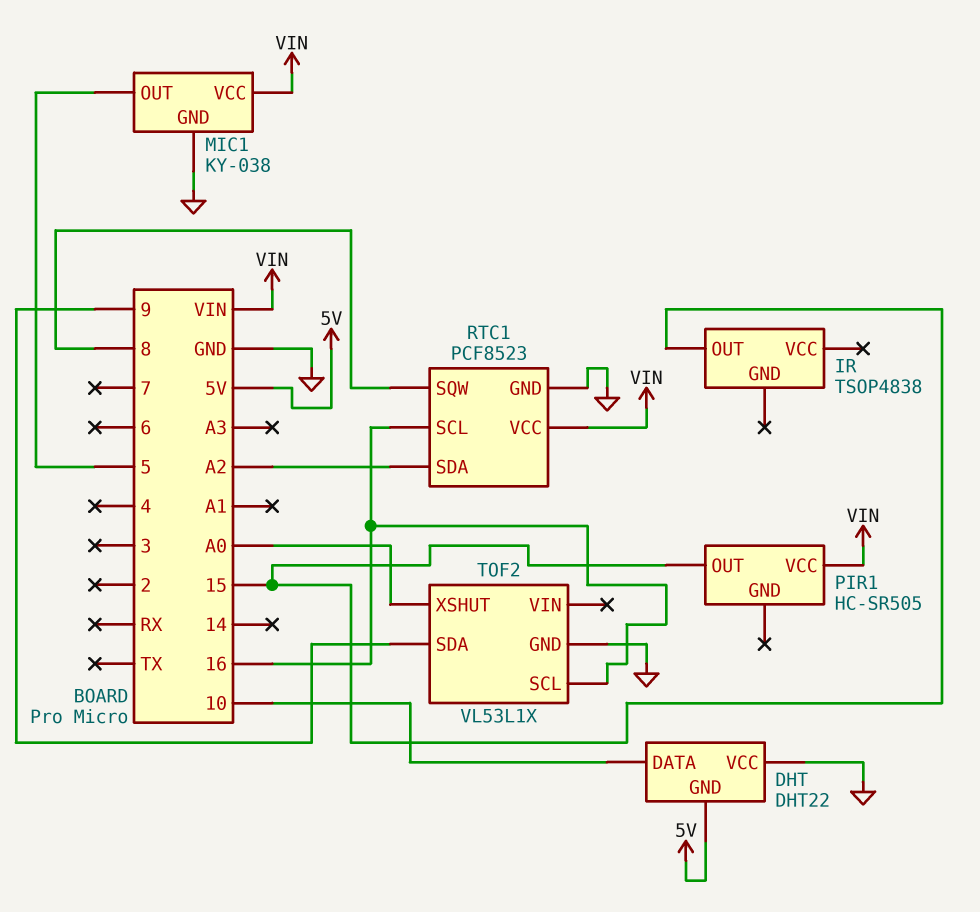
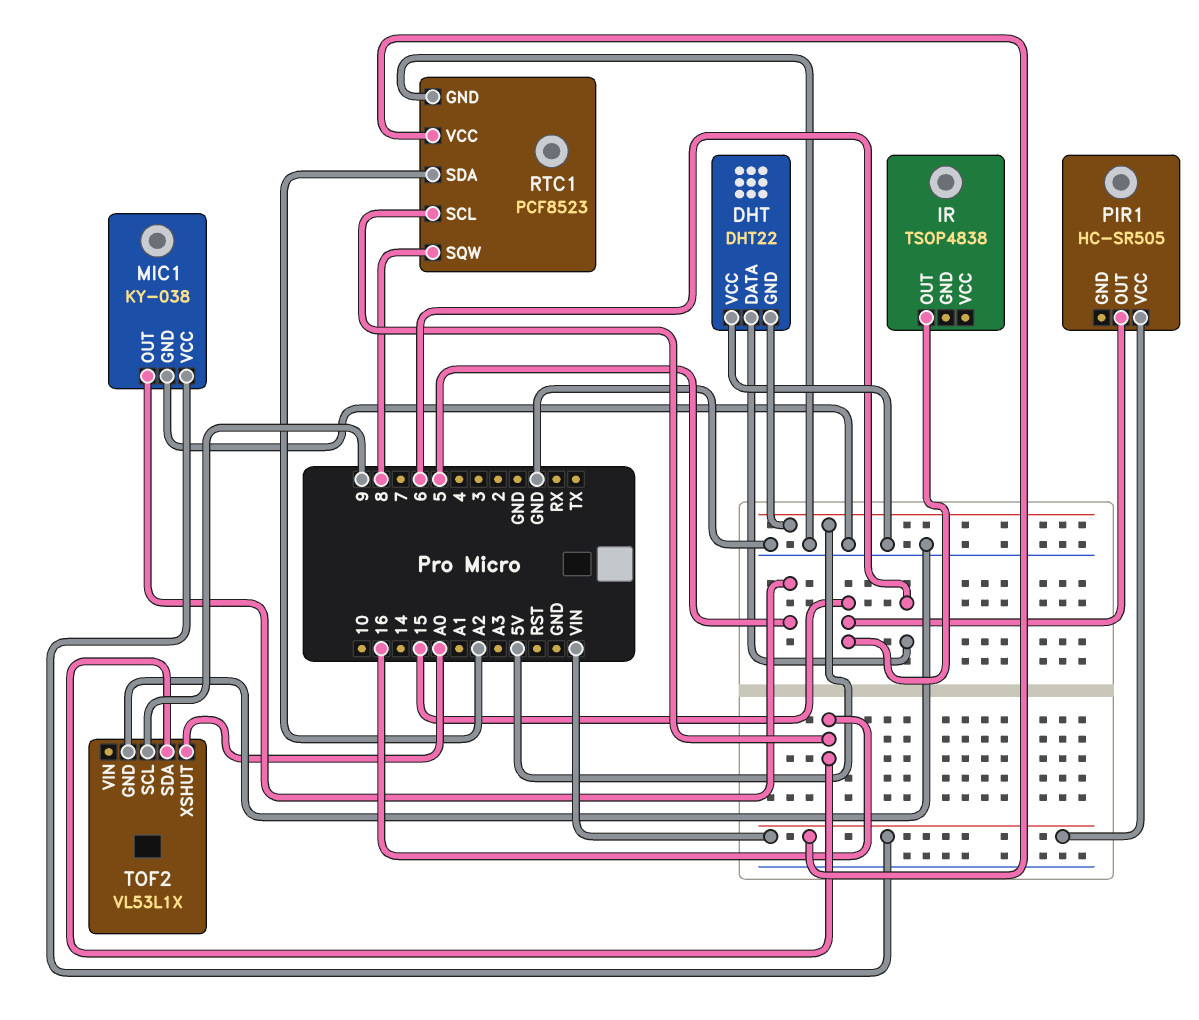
DHT pin DATA: 10 -> 6
TOF2 pin SCL: 16 -> 9
TOF2 pin SDA: 9 -> 16

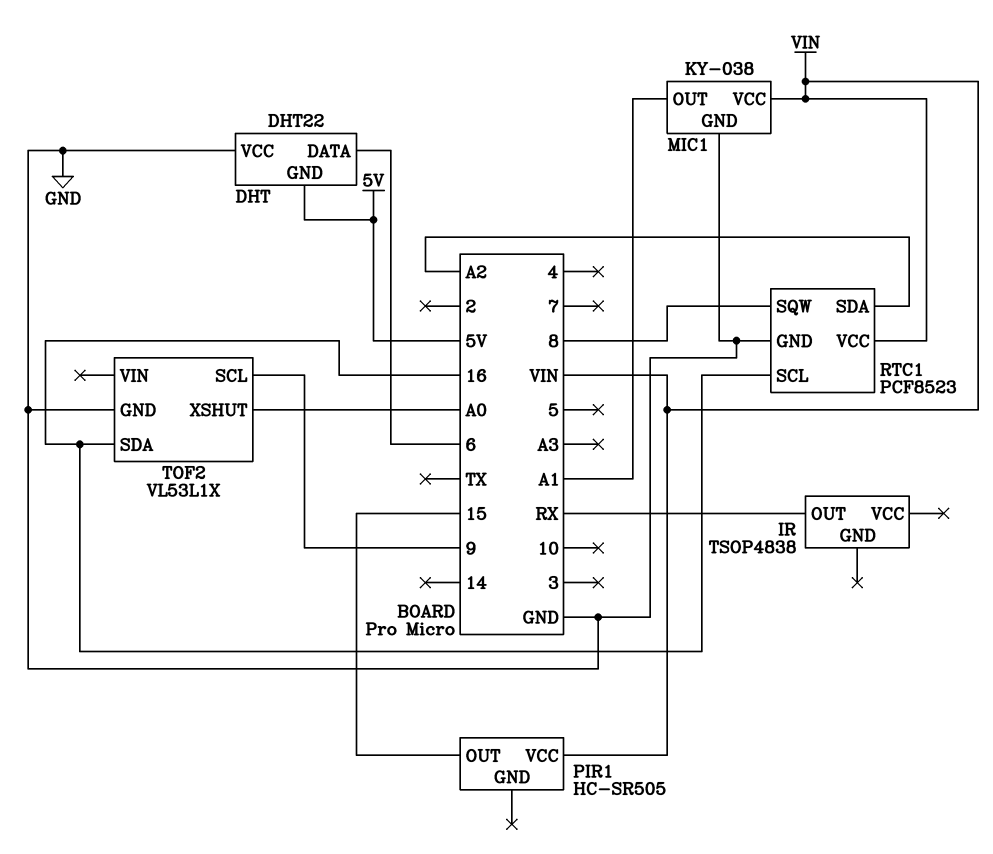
IR pin OUT: 15 -> RX
MIC1 pin OUT: 5 -> A1

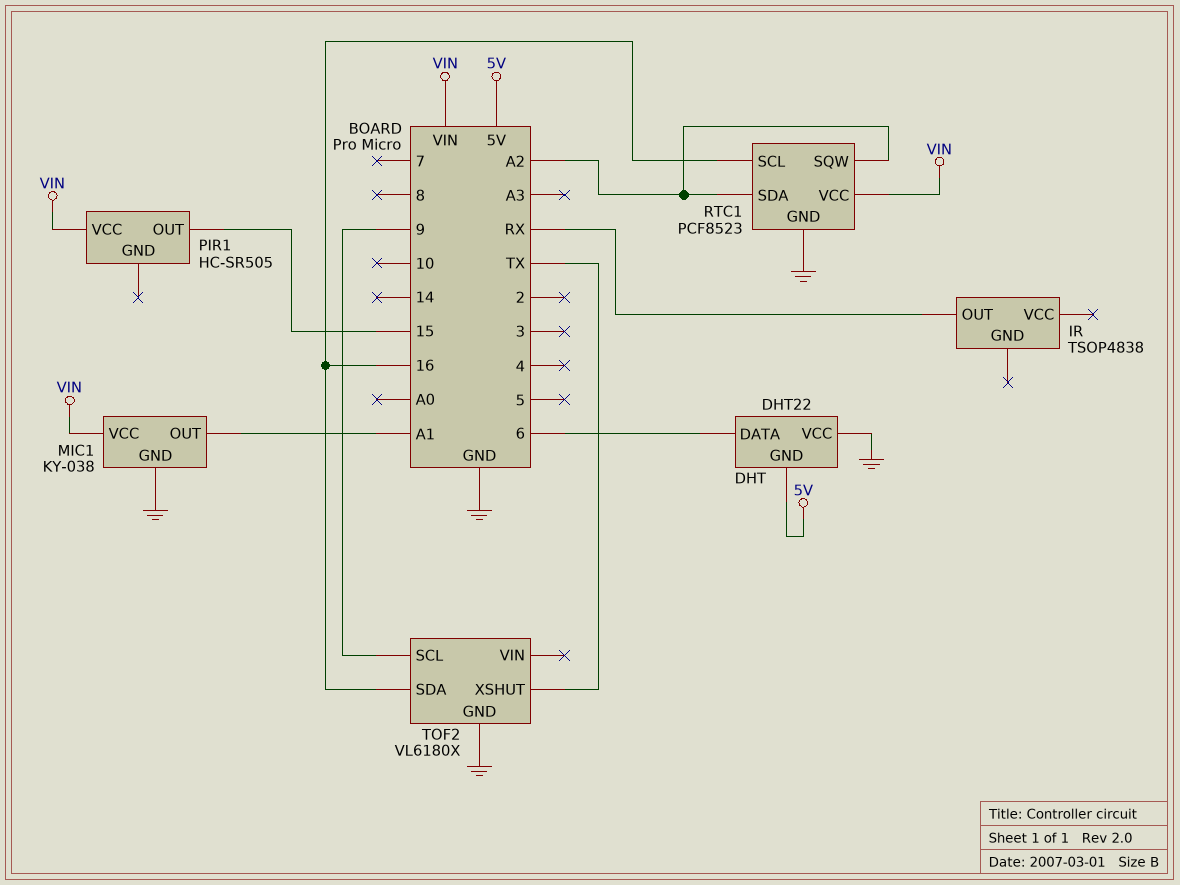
RTC1 pin SQW: 8 -> A2
TOF2: VL53L1X -> VL6180X
TOF2 pin XSHUT: A0 -> TX

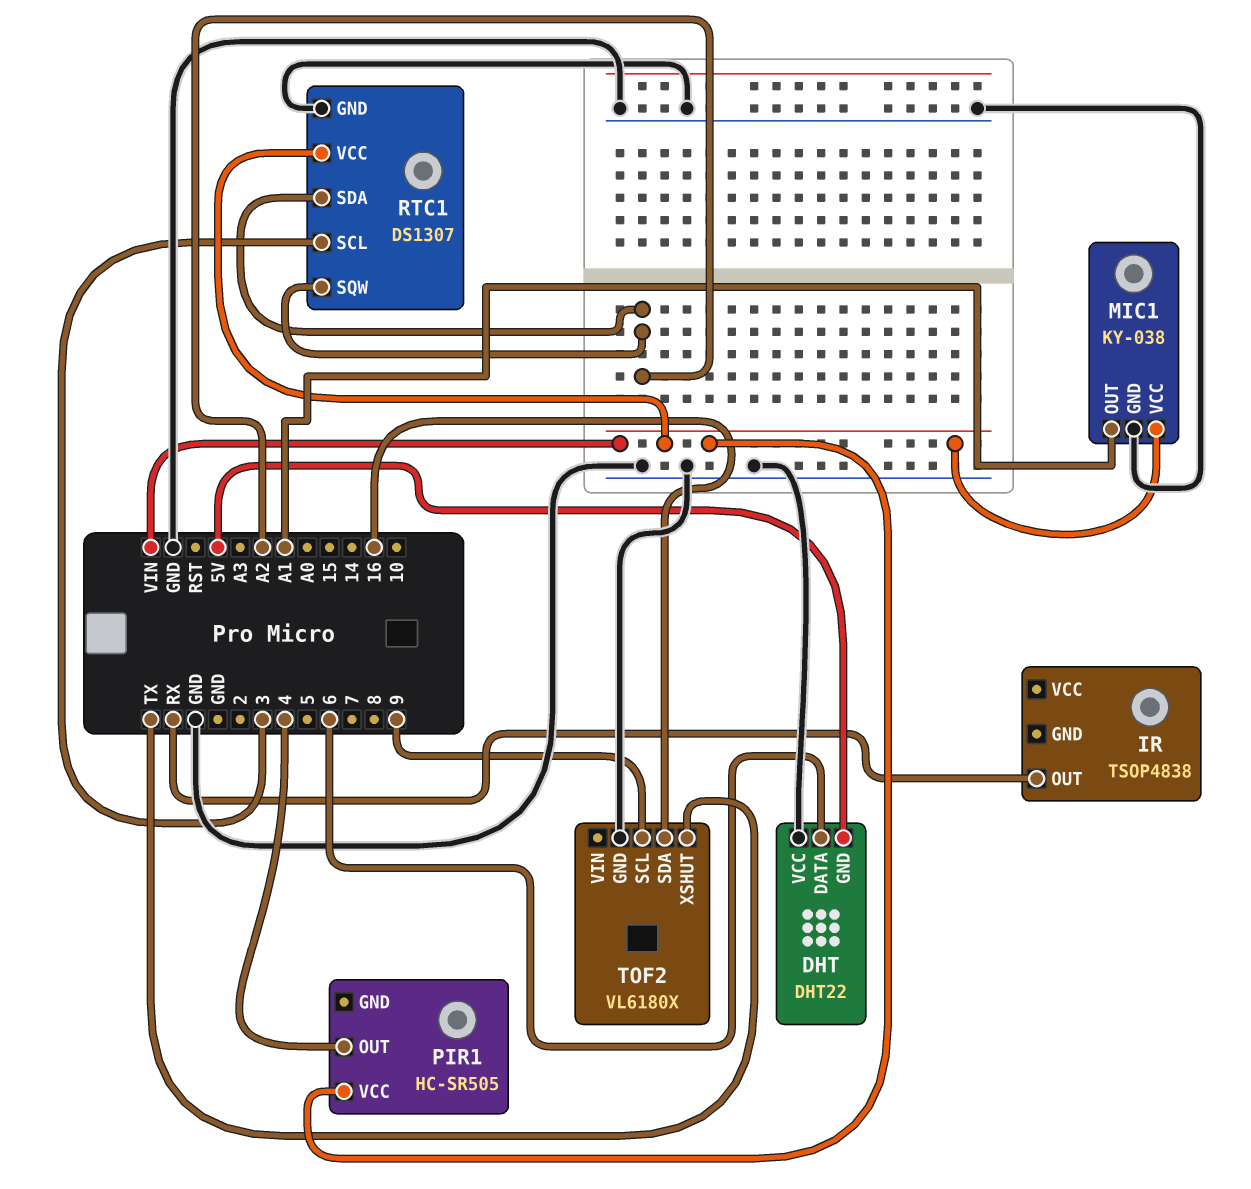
PIR1 pin OUT: 15 -> 4
RTC1: PCF8523 -> DS1307
RTC1 pin SCL: 16 -> 3

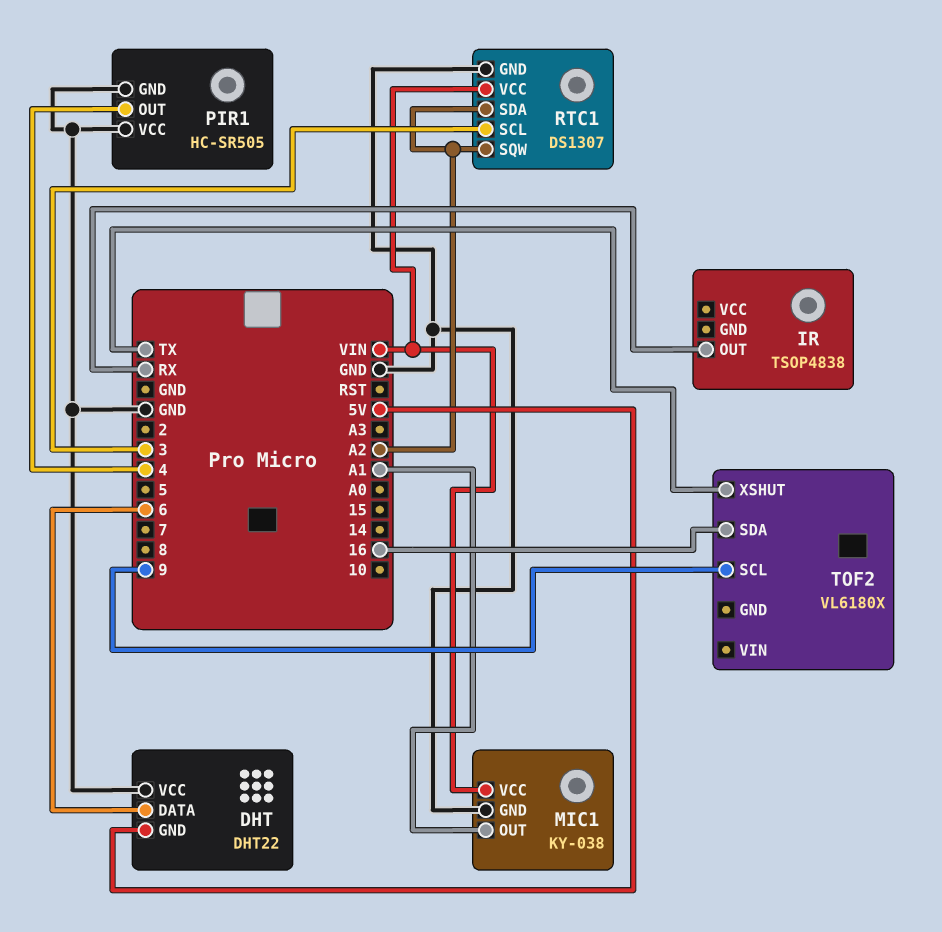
PIR1 pin GND: none -> GND
PIR1 pin VCC: VIN -> GND
TOF2 pin GND: GND -> none

